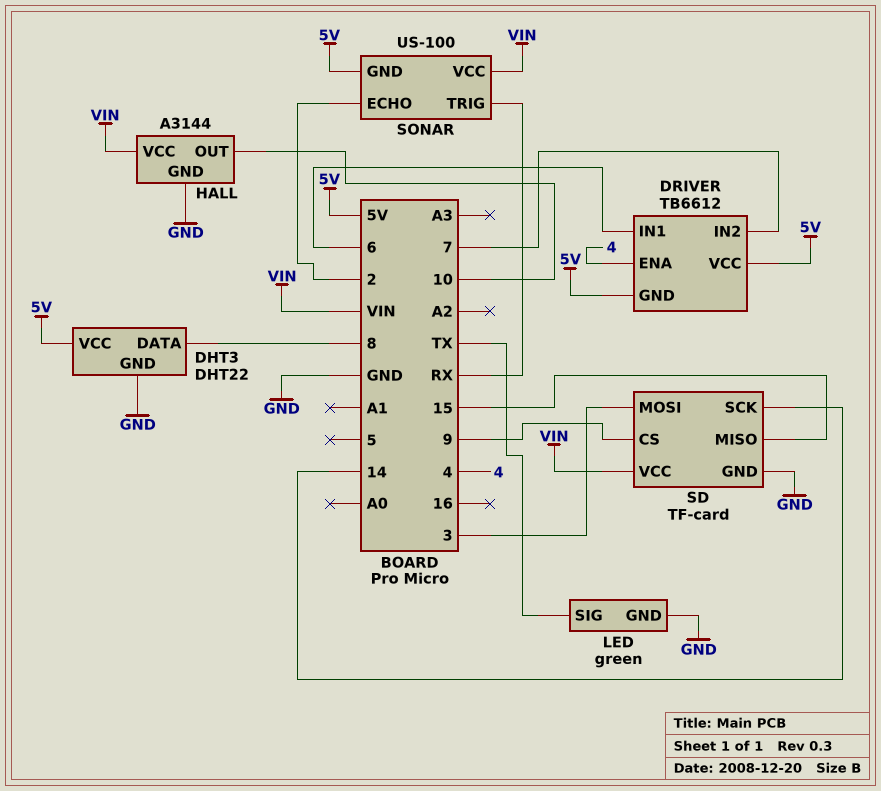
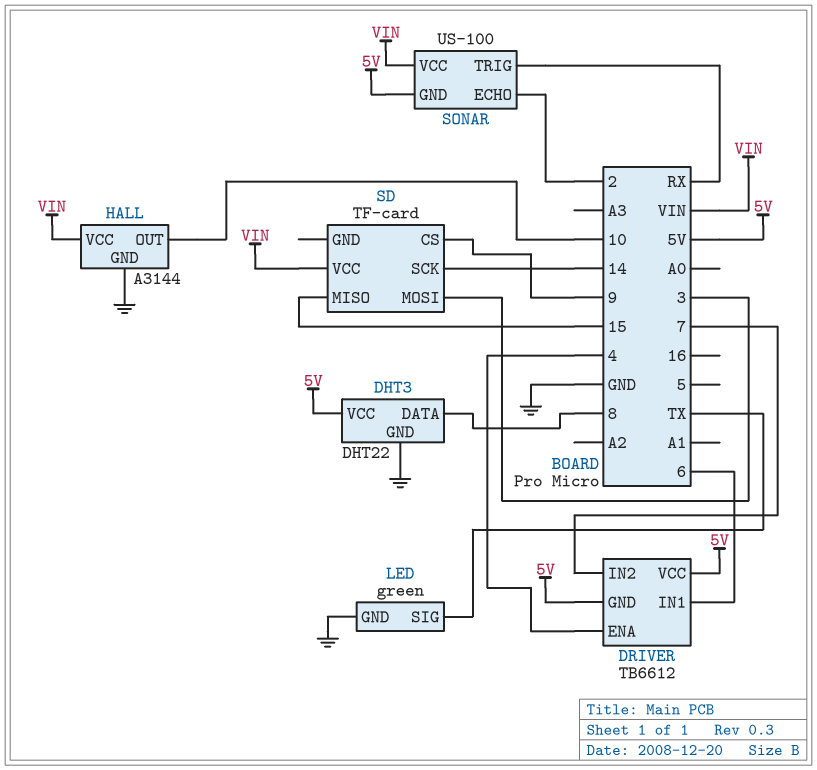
SD pin GND: GND -> none

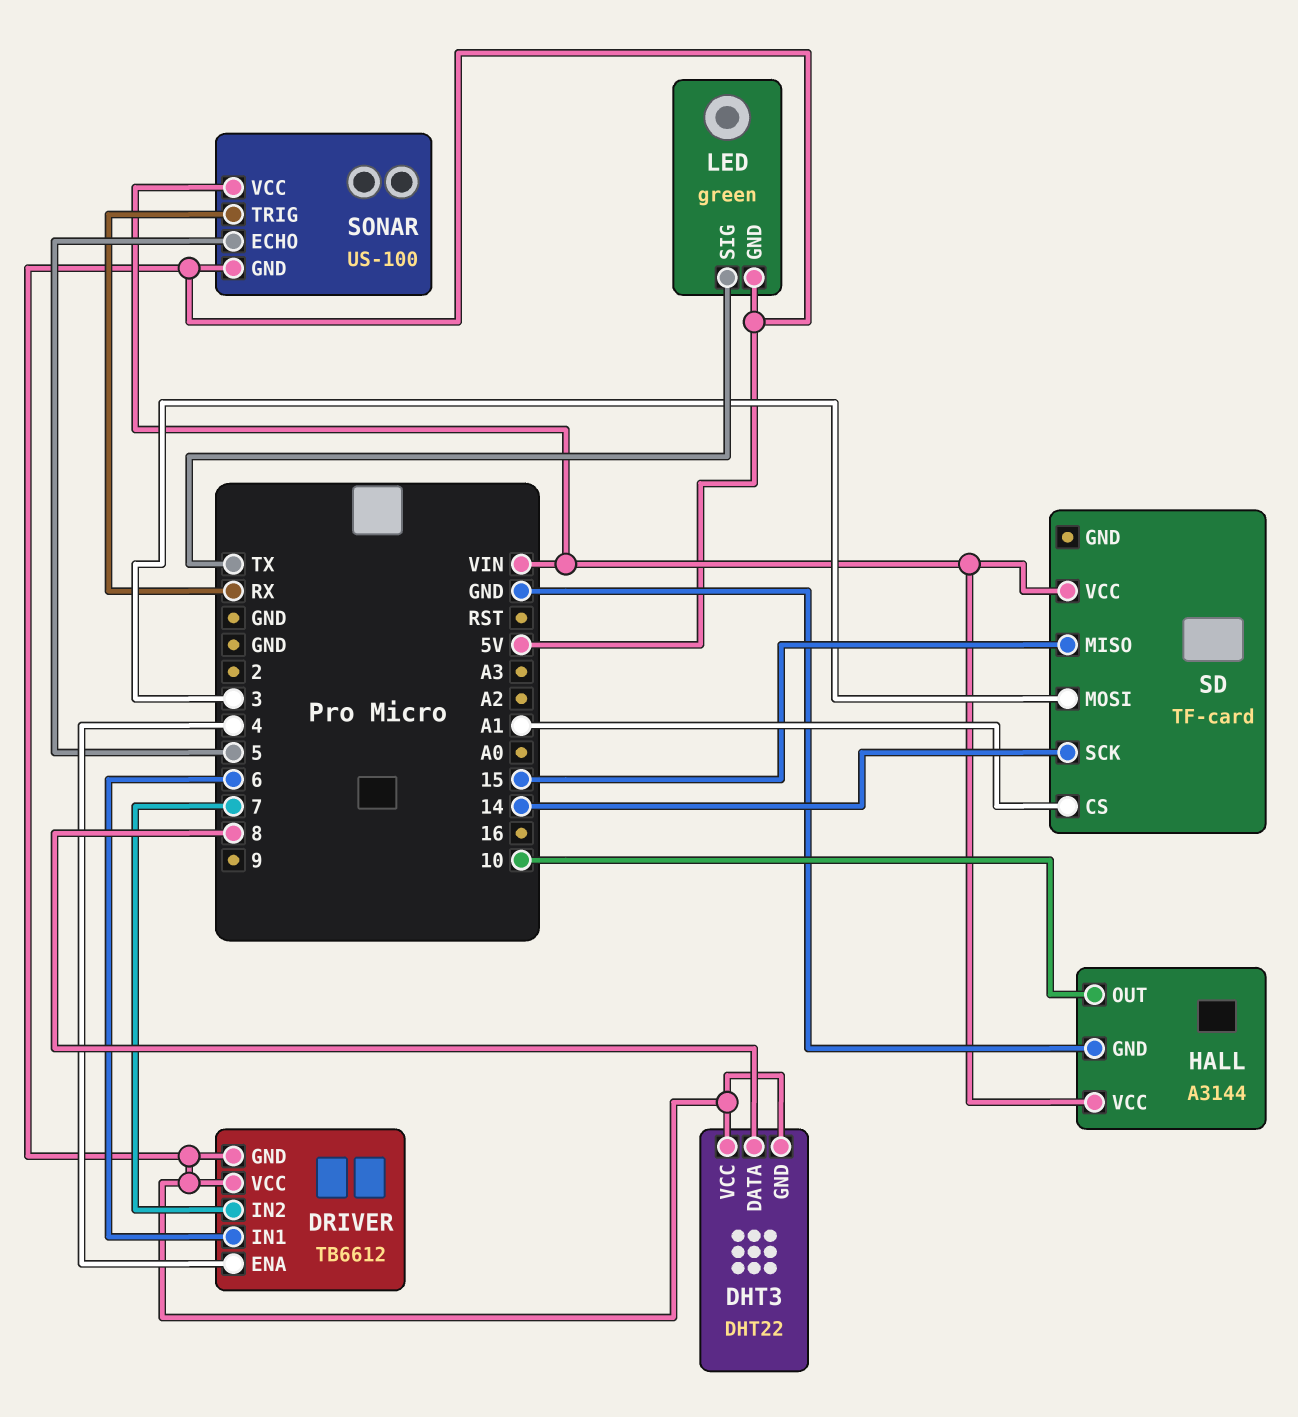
DHT3 pin GND: GND -> 5V
LED pin GND: GND -> 5V
SD pin CS: 9 -> A1
SONAR pin ECHO: 2 -> 5

